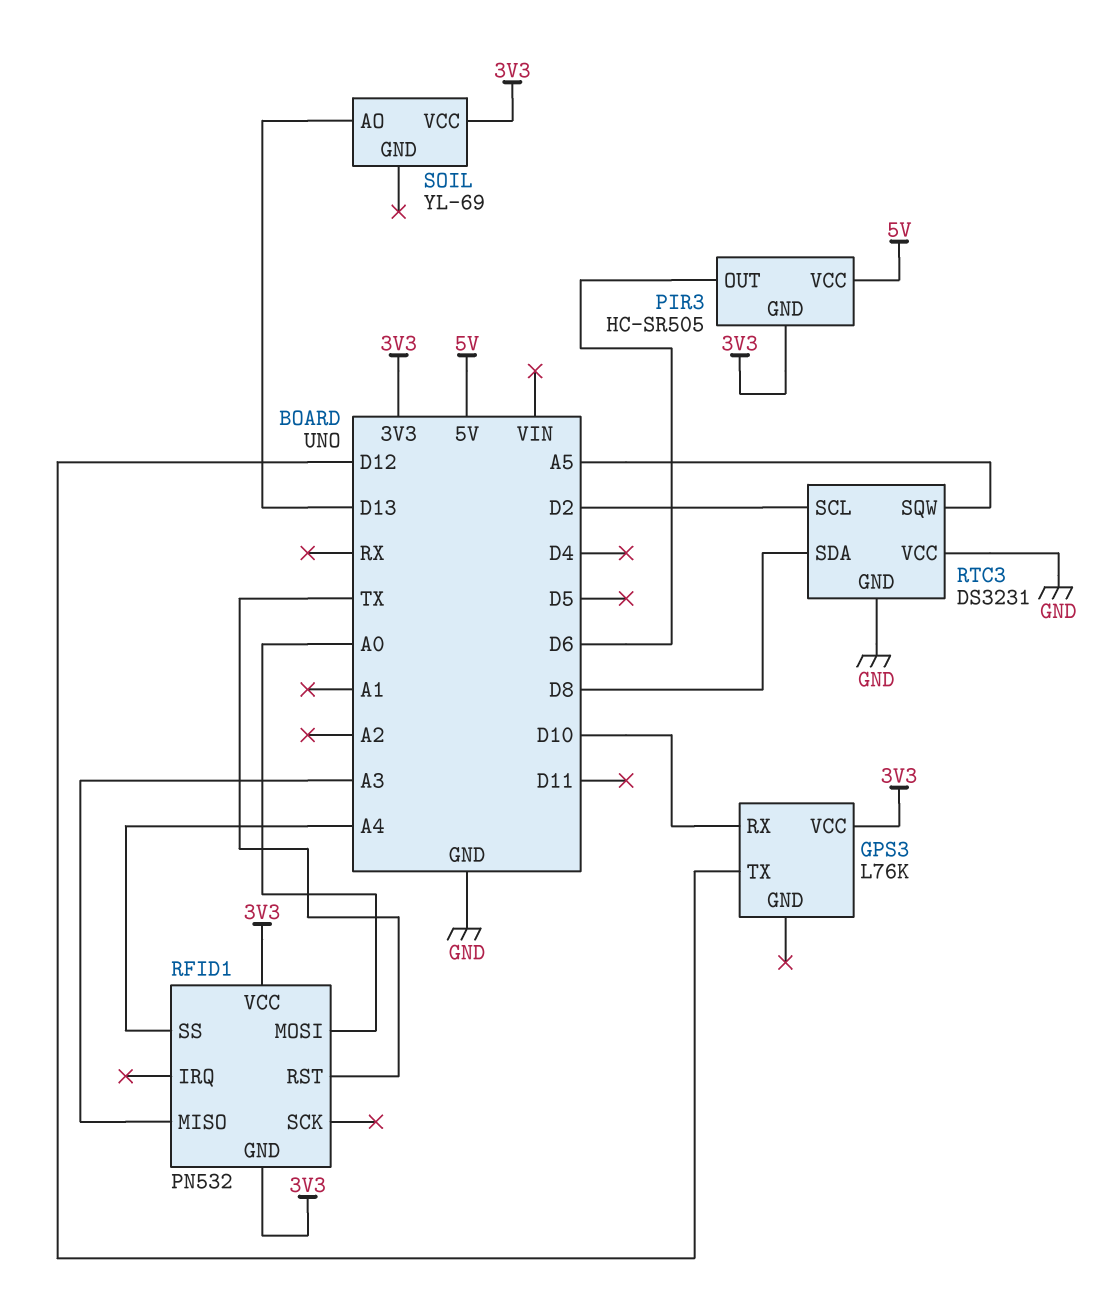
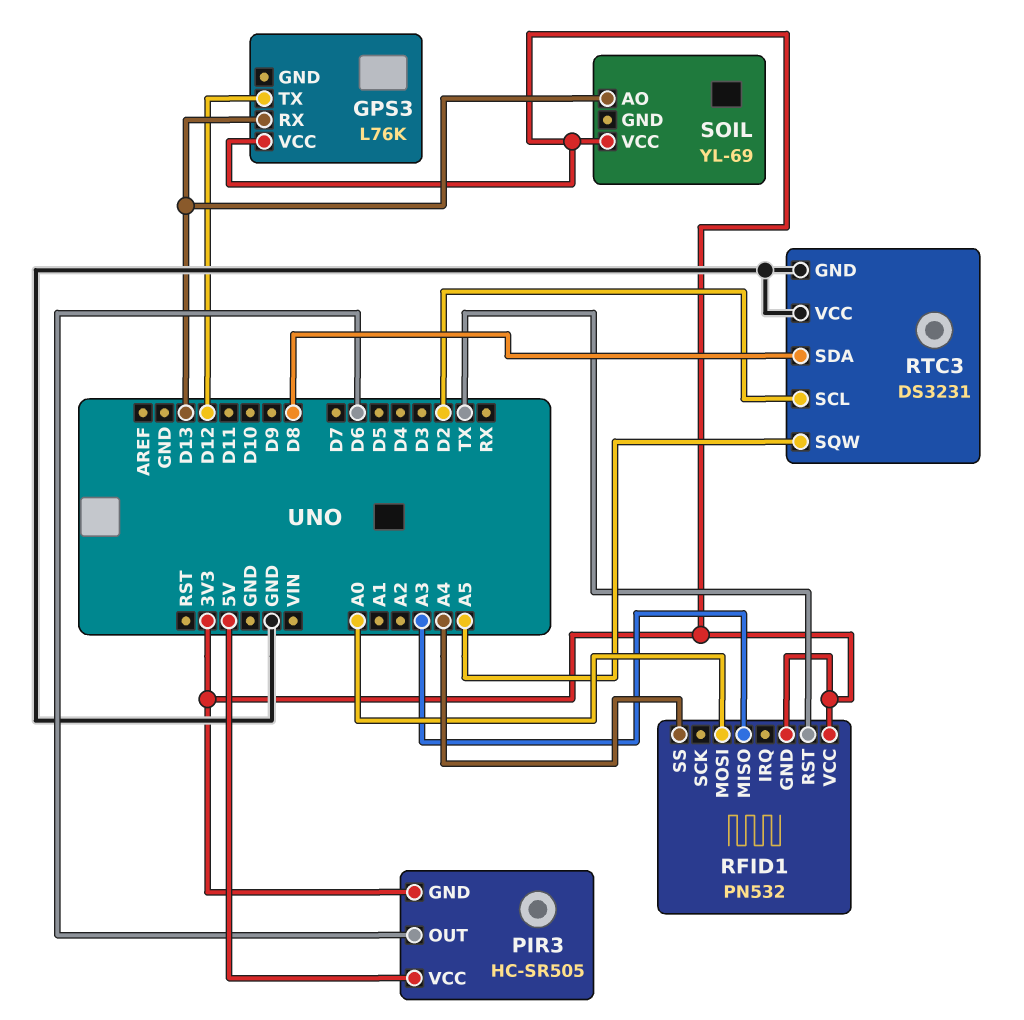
GPS3 pin RX: D10 -> D13

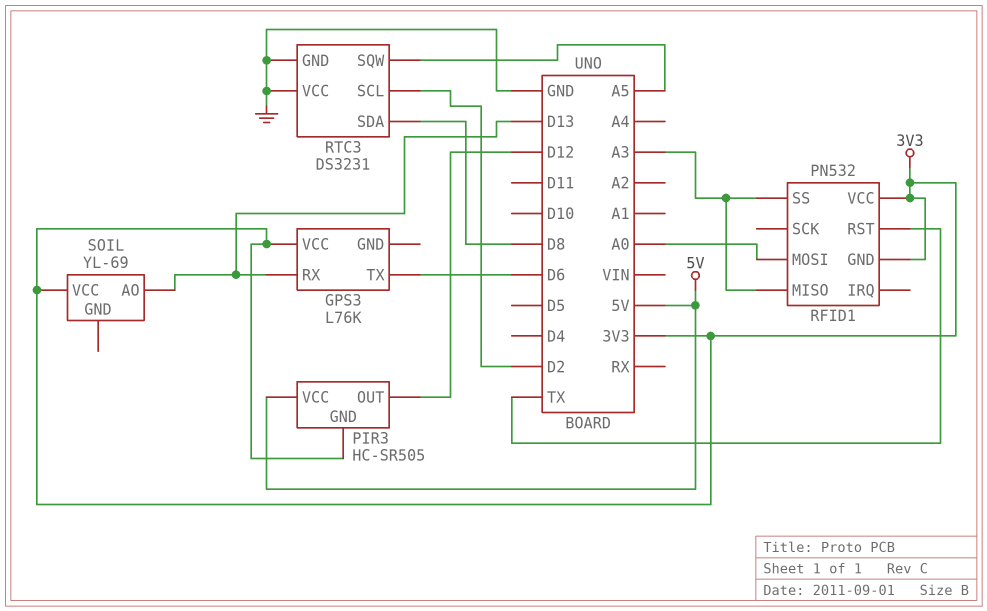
GPS3 pin TX: D12 -> D6
PIR3 pin OUT: D6 -> D12
RFID1 pin SS: A4 -> A3

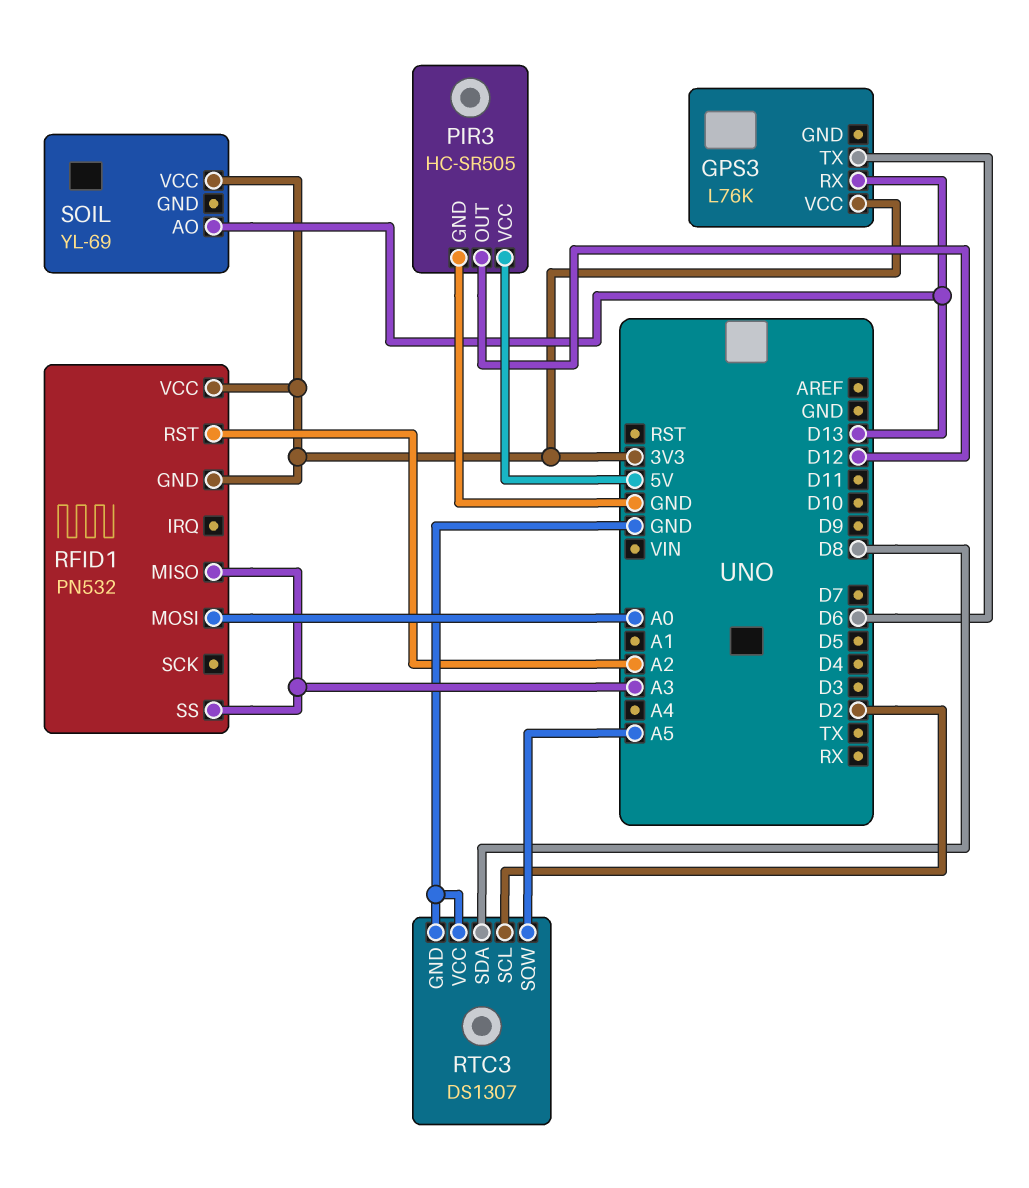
PIR3 pin GND: 3V3 -> GND
RFID1 pin RST: TX -> A2
RTC3: DS3231 -> DS1307

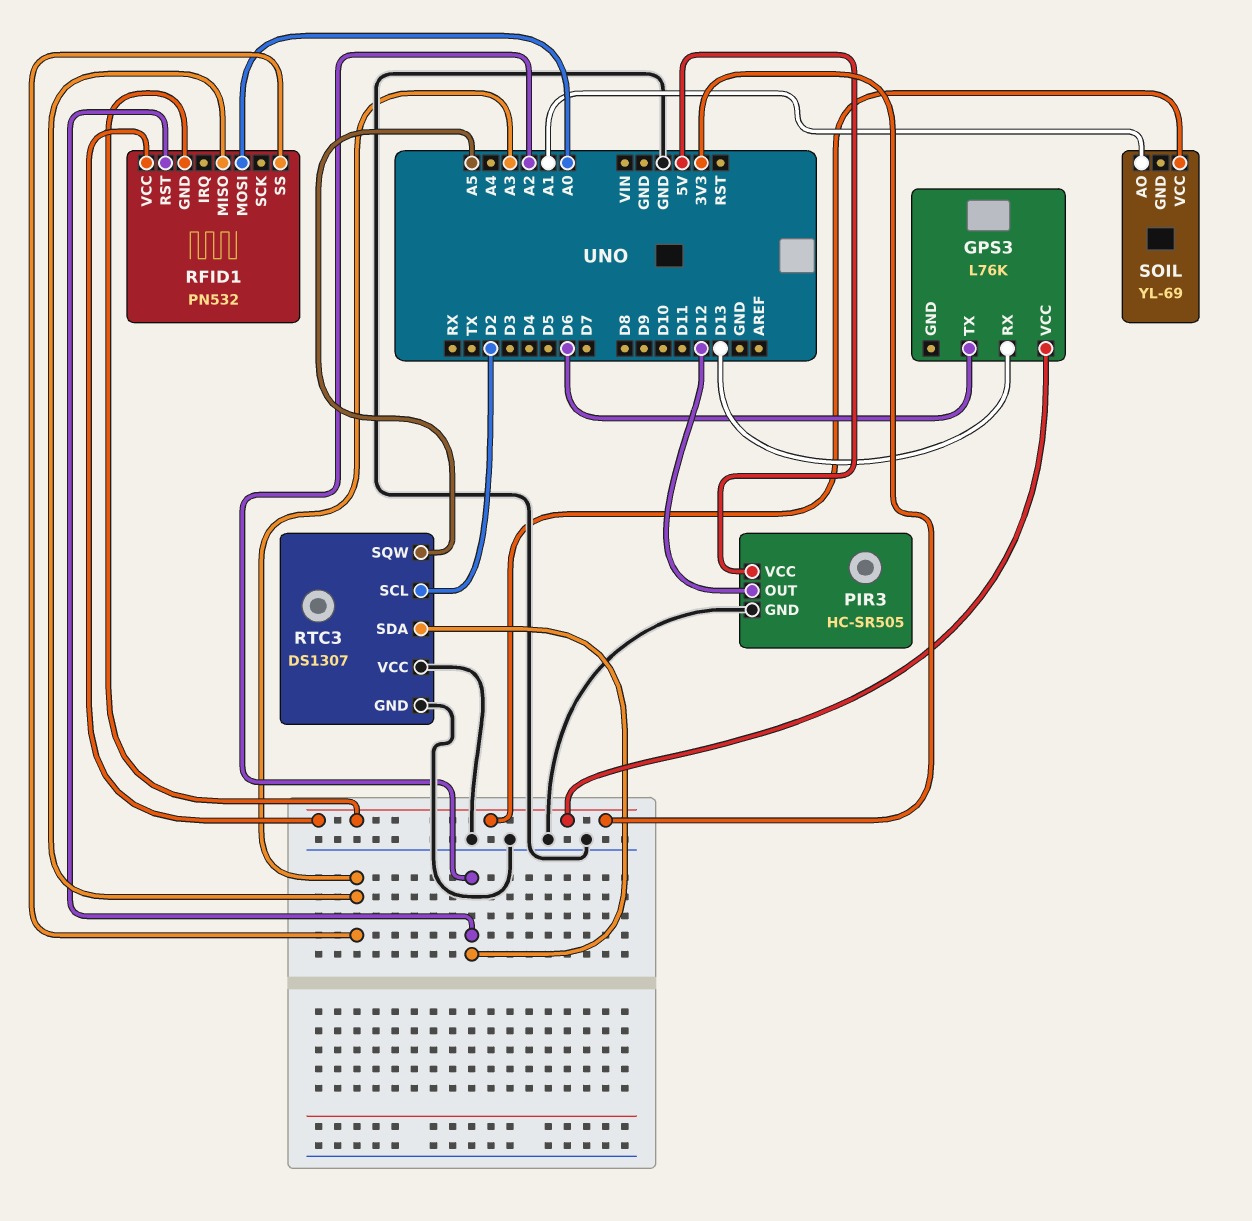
RTC3 pin SDA: D8 -> A2
SOIL pin AO: D13 -> A1

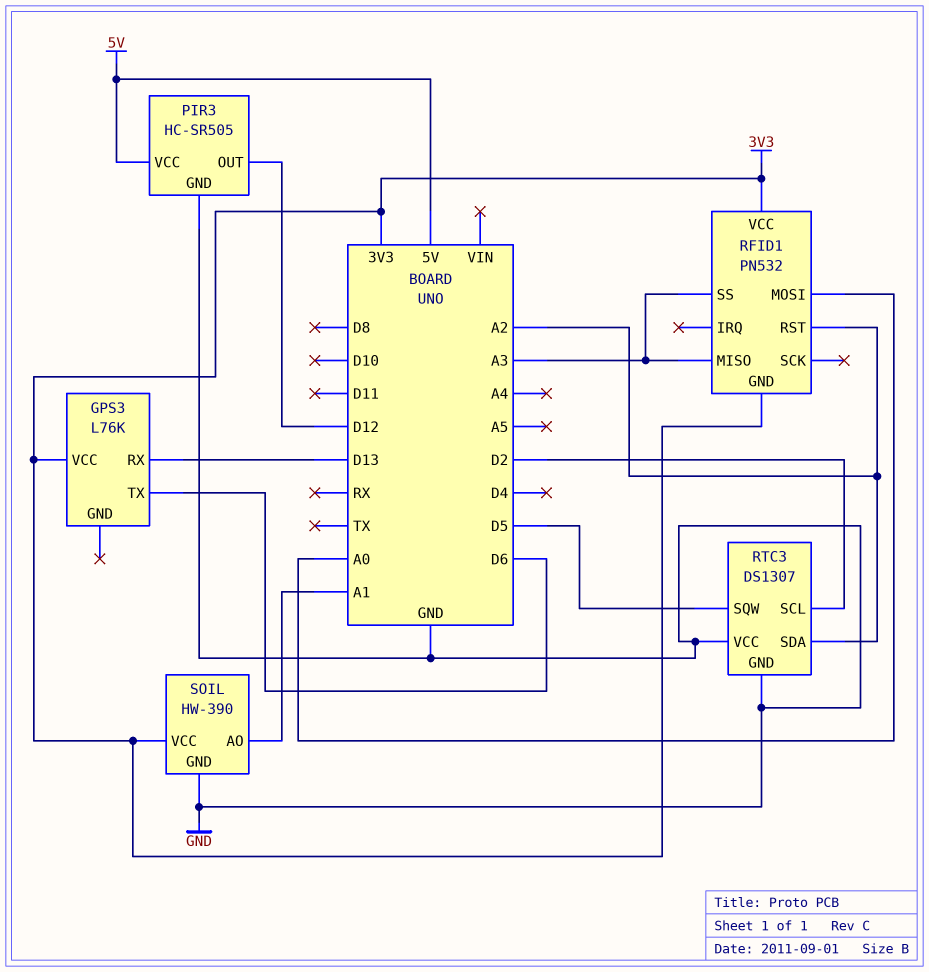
RTC3 pin SQW: A5 -> D5
SOIL: YL-69 -> HW-390
SOIL pin GND: none -> GND

